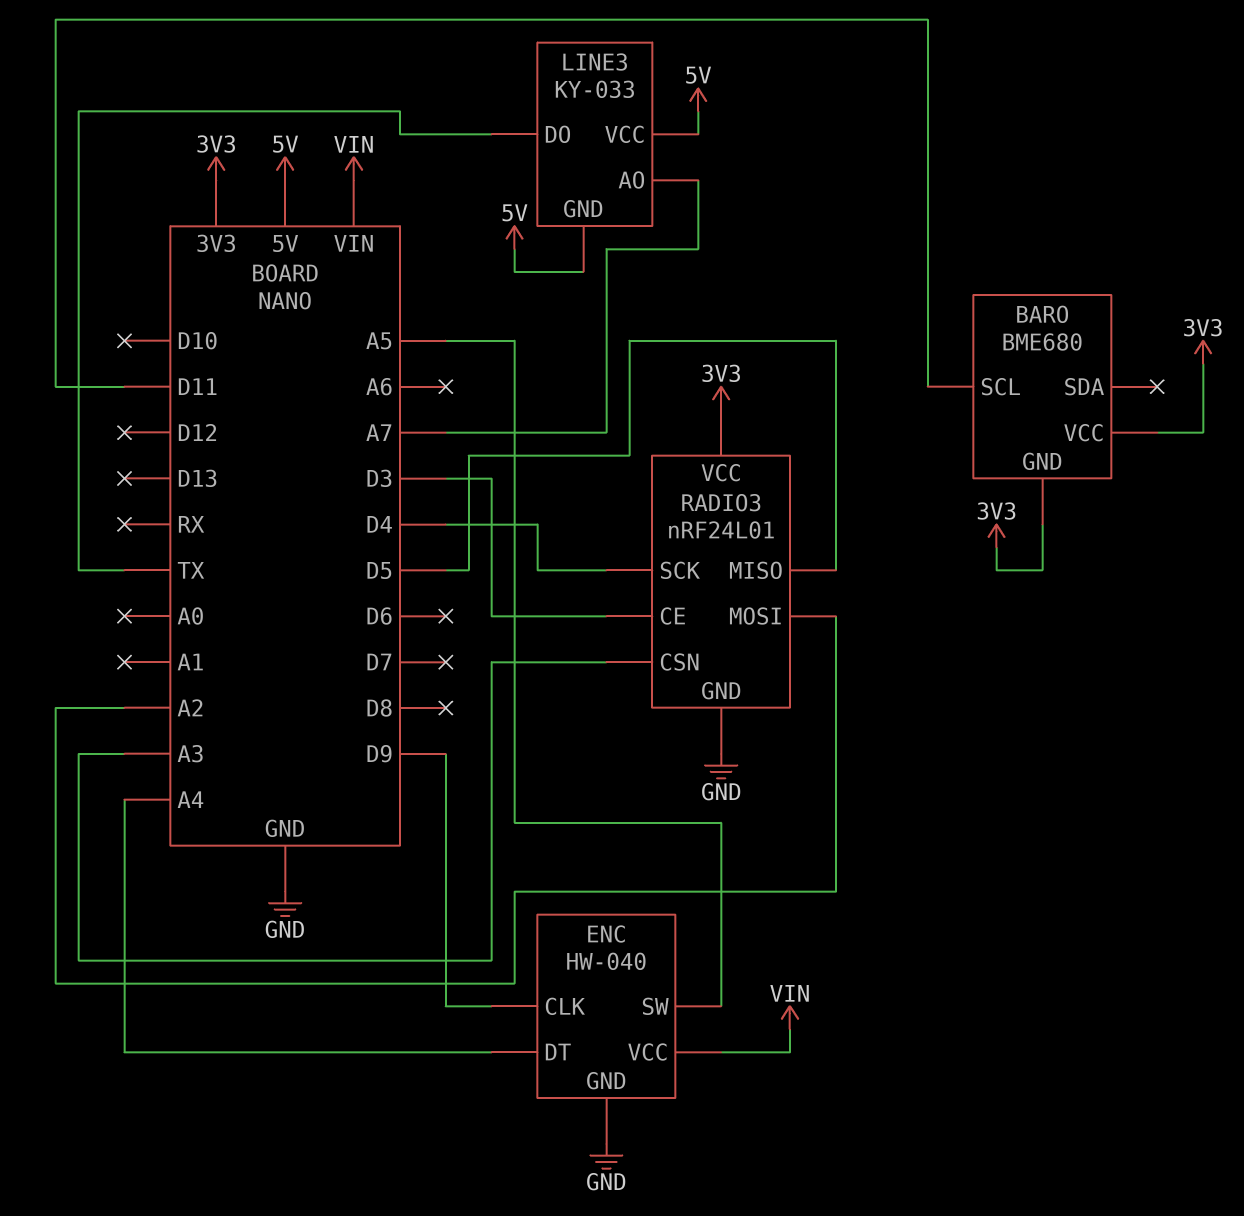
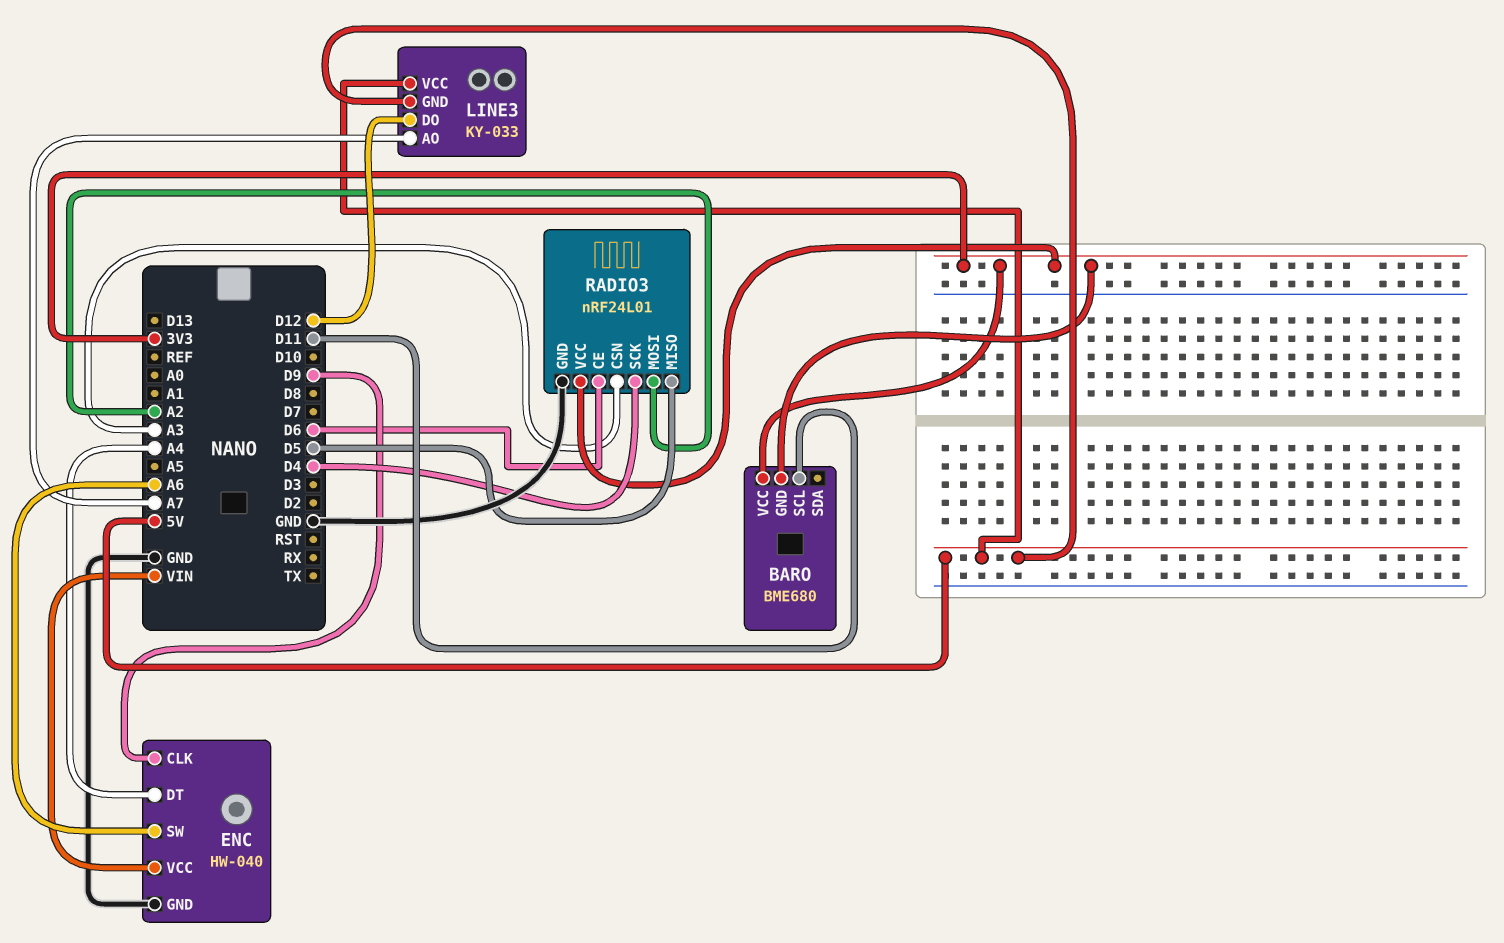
ENC pin SW: A5 -> A6
LINE3 pin DO: TX -> D12
RADIO3 pin CE: D3 -> D6

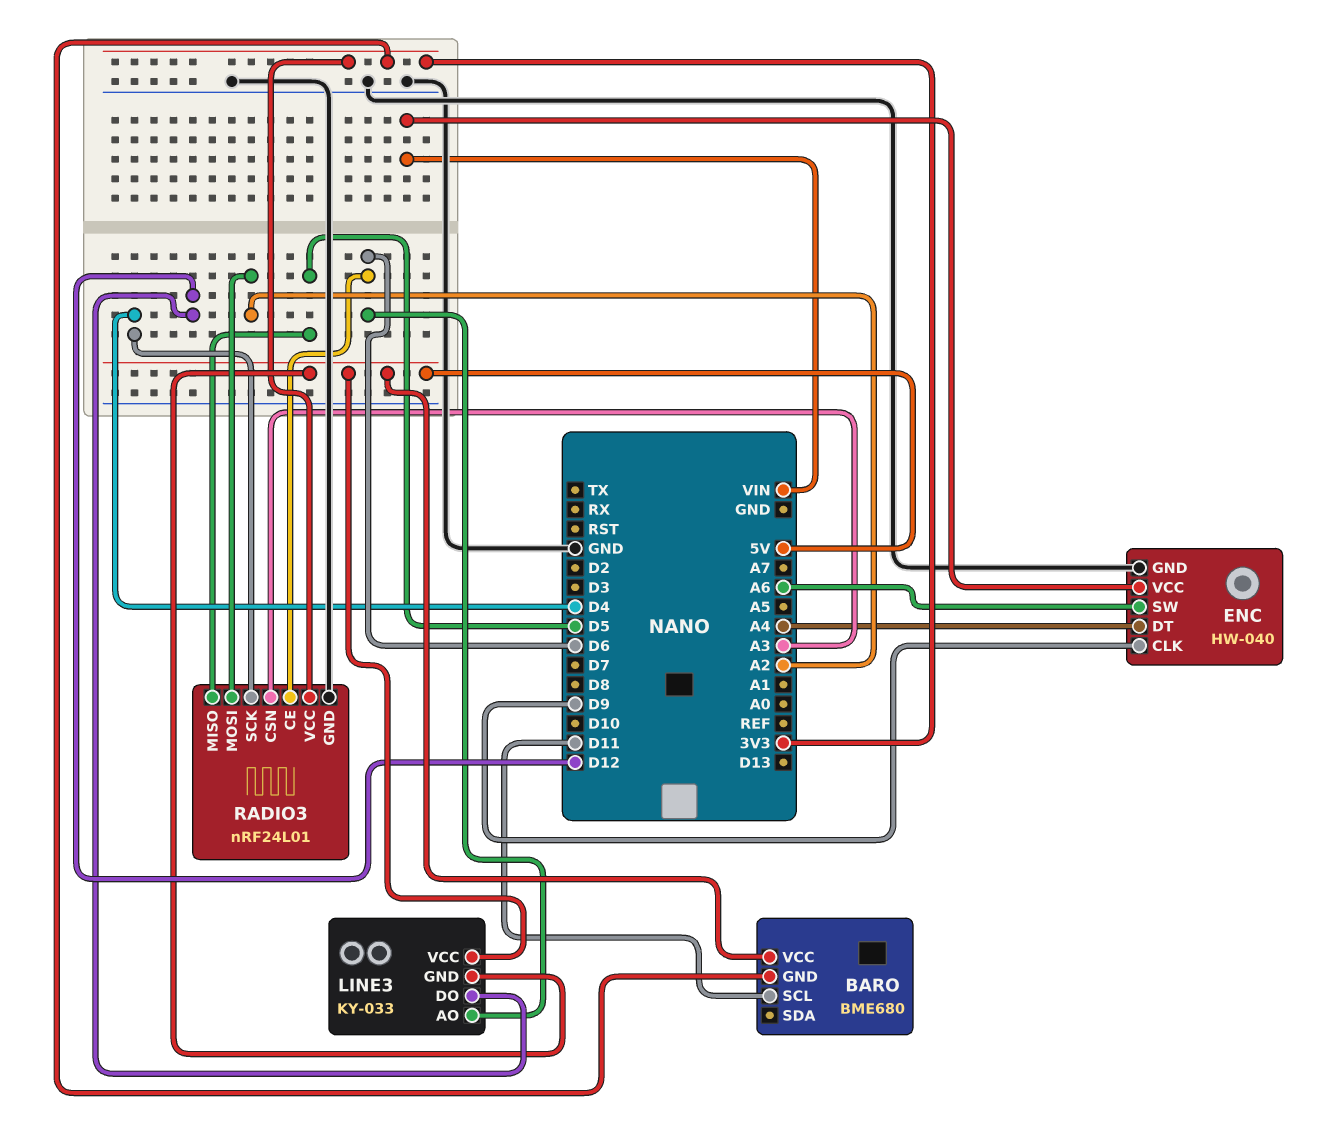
BARO pin VCC: 3V3 -> 5V
LINE3 pin AO: A7 -> D6

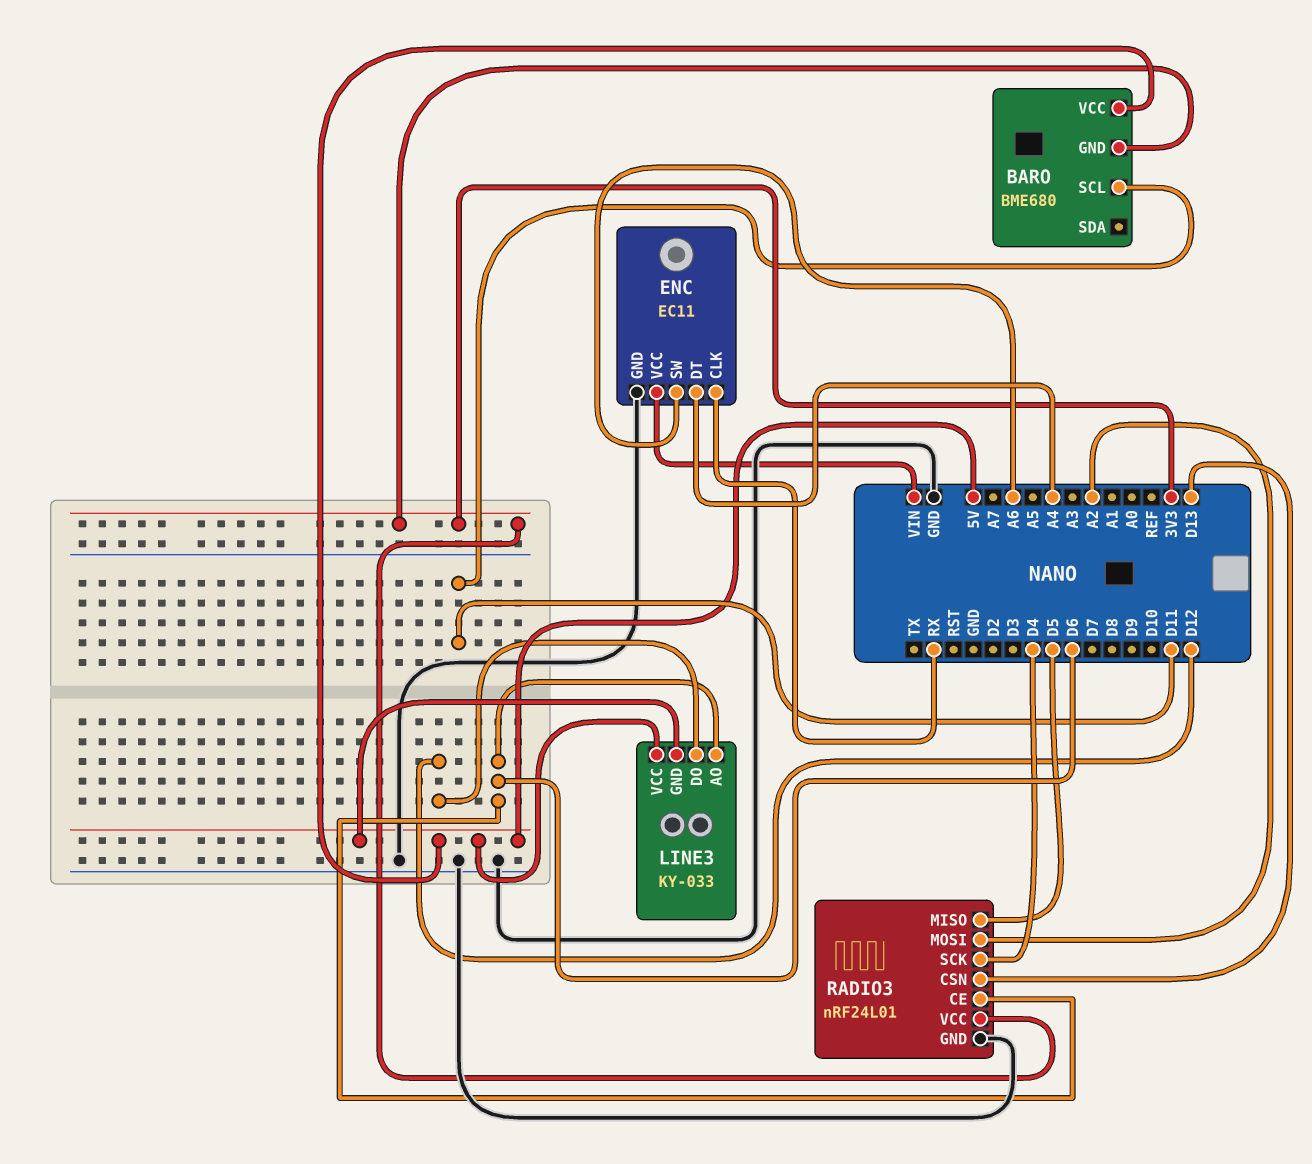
ENC: HW-040 -> EC11
ENC pin CLK: D9 -> RX
RADIO3 pin CSN: A3 -> D13

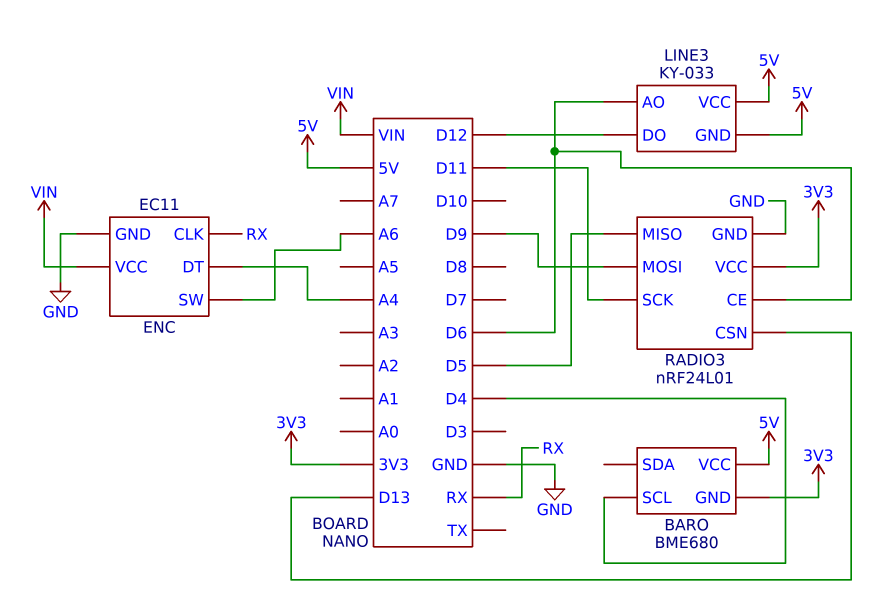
BARO pin SCL: D11 -> D4
RADIO3 pin MOSI: A2 -> D9
RADIO3 pin SCK: D4 -> D11

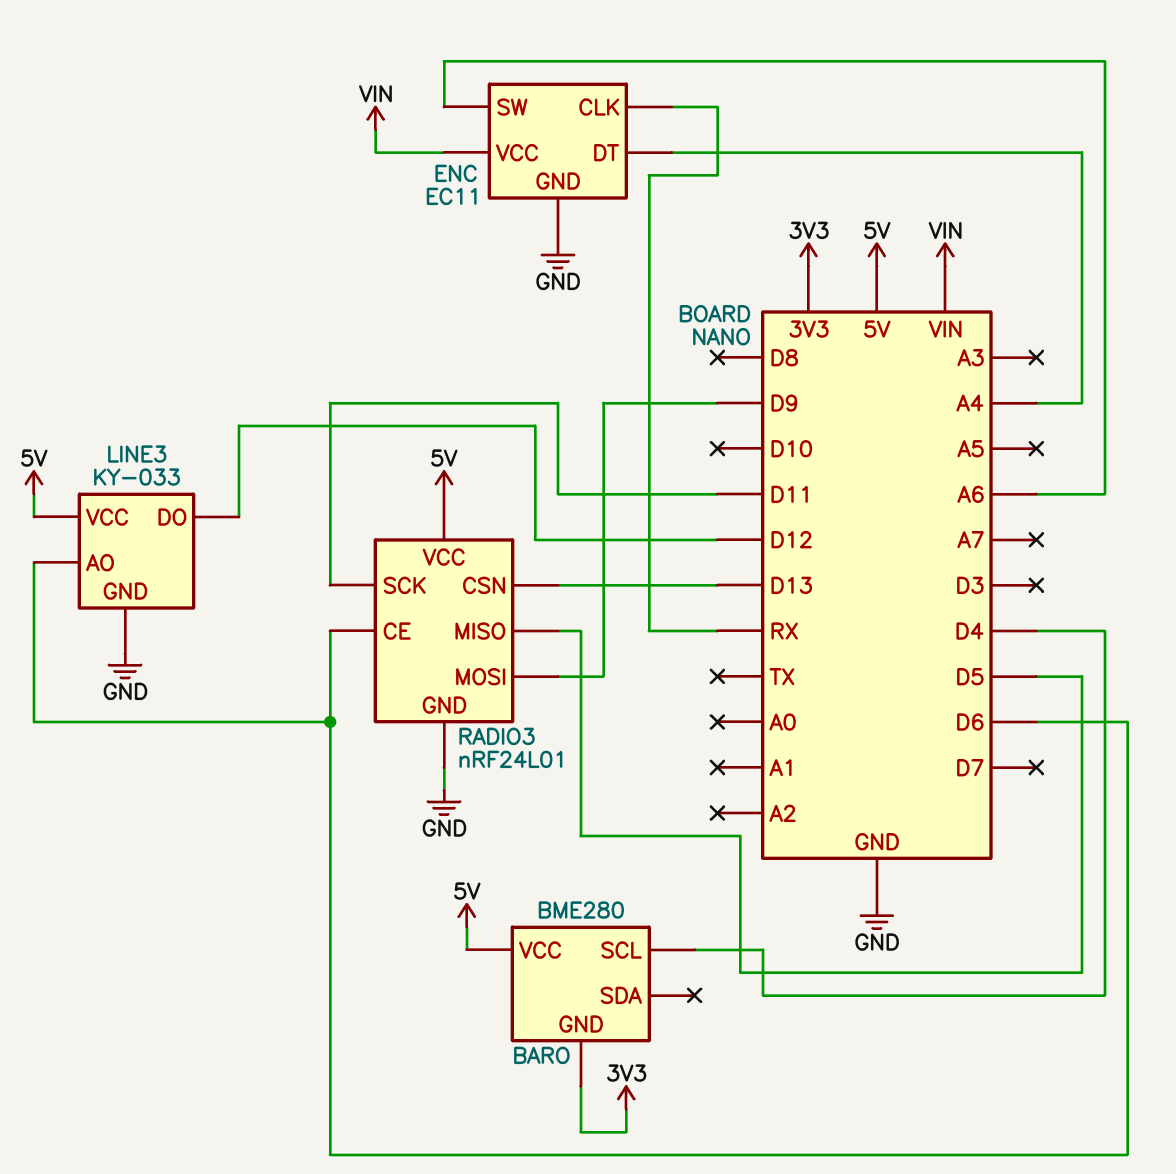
BARO: BME680 -> BME280
LINE3 pin GND: 5V -> GND
RADIO3 pin VCC: 3V3 -> 5V

